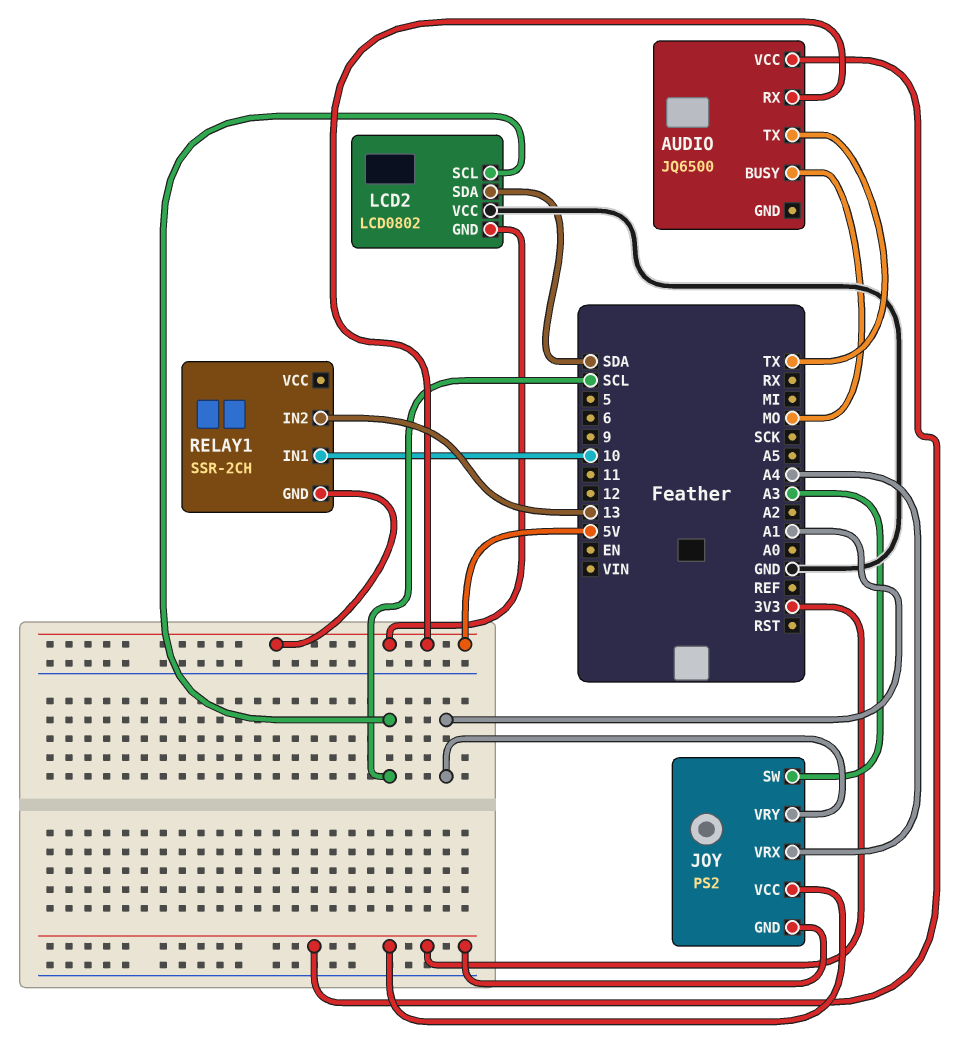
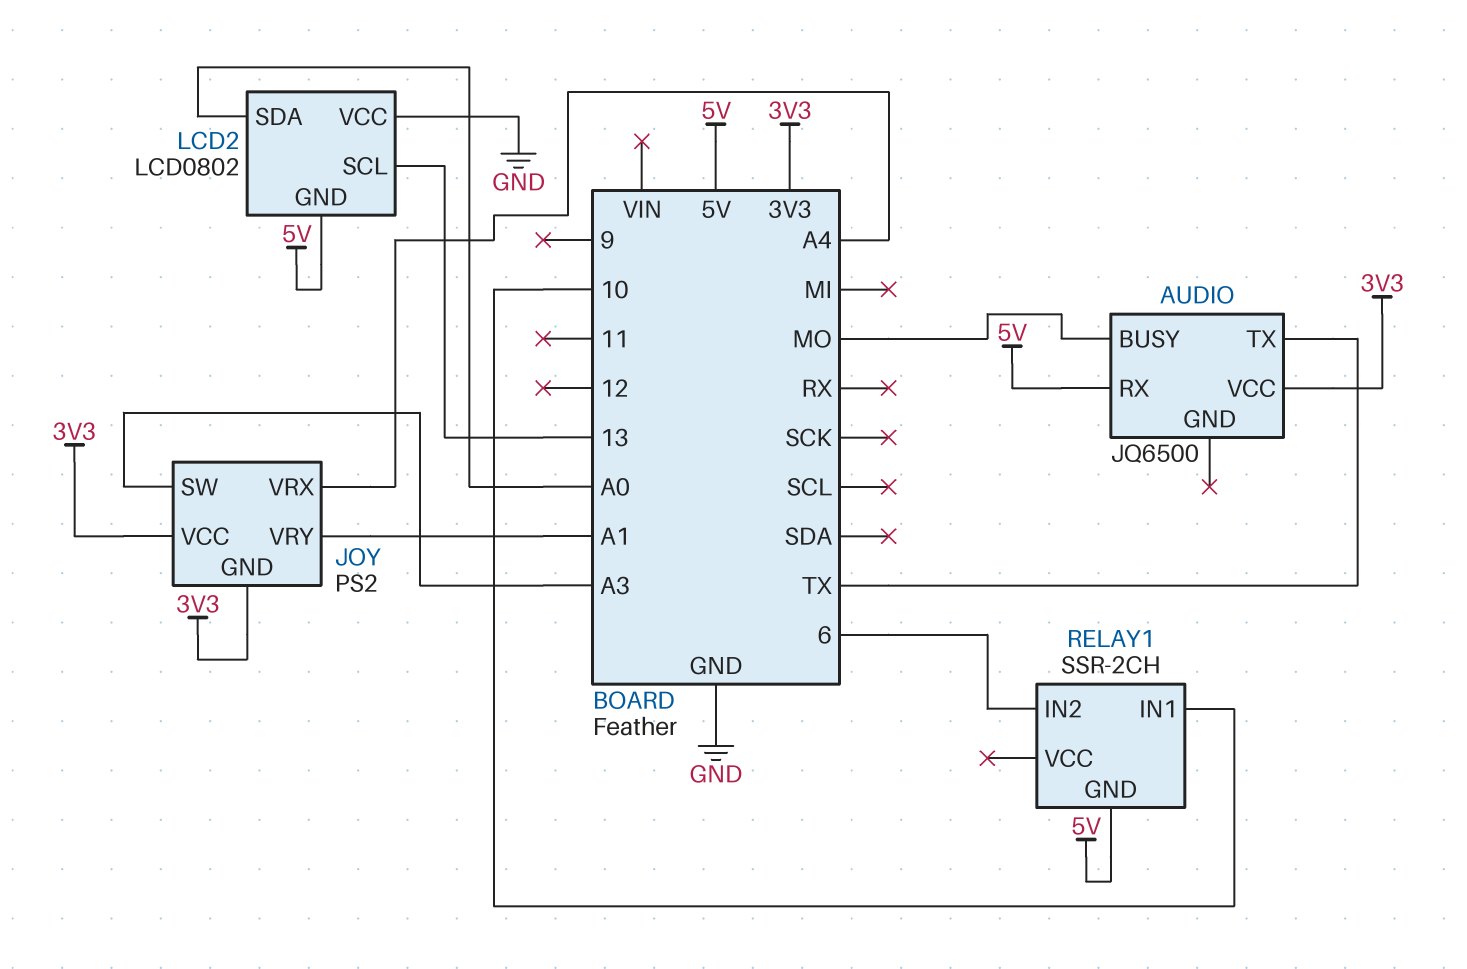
LCD2 pin SCL: SCL -> 13
LCD2 pin SDA: SDA -> A0
RELAY1 pin IN2: 13 -> 6

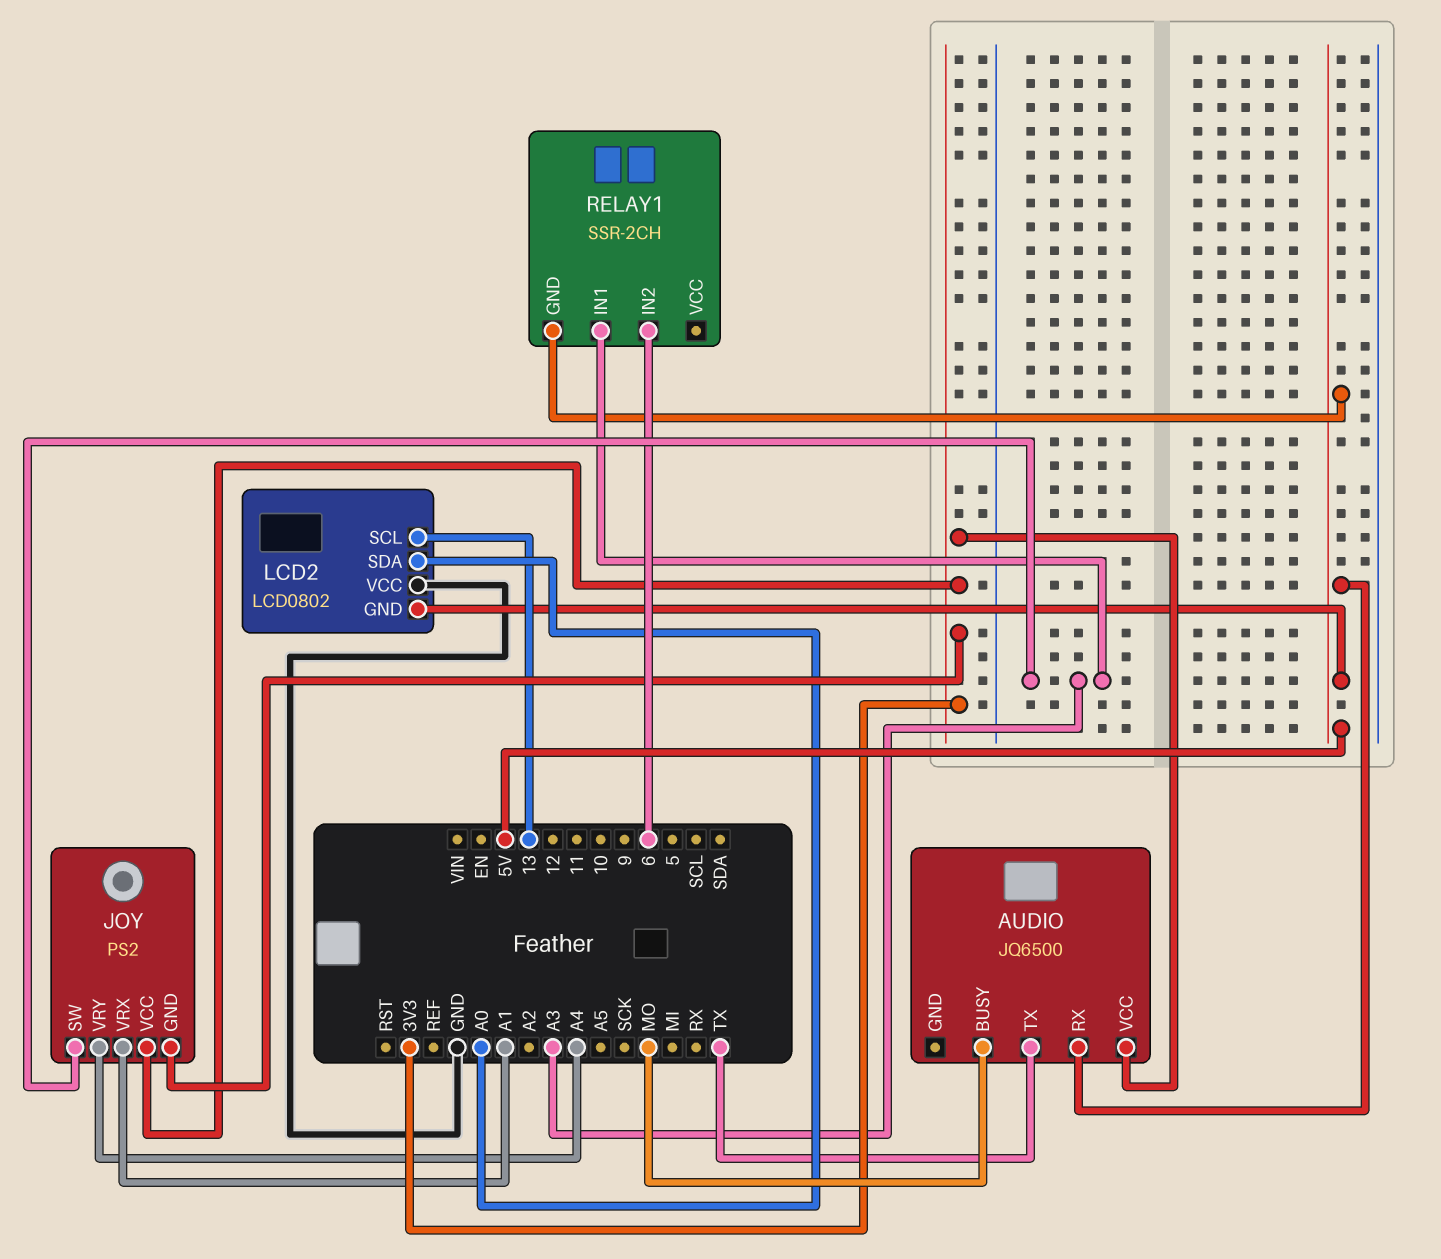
JOY pin VRX: A4 -> A1
JOY pin VRY: A1 -> A4
RELAY1 pin IN1: 10 -> A3

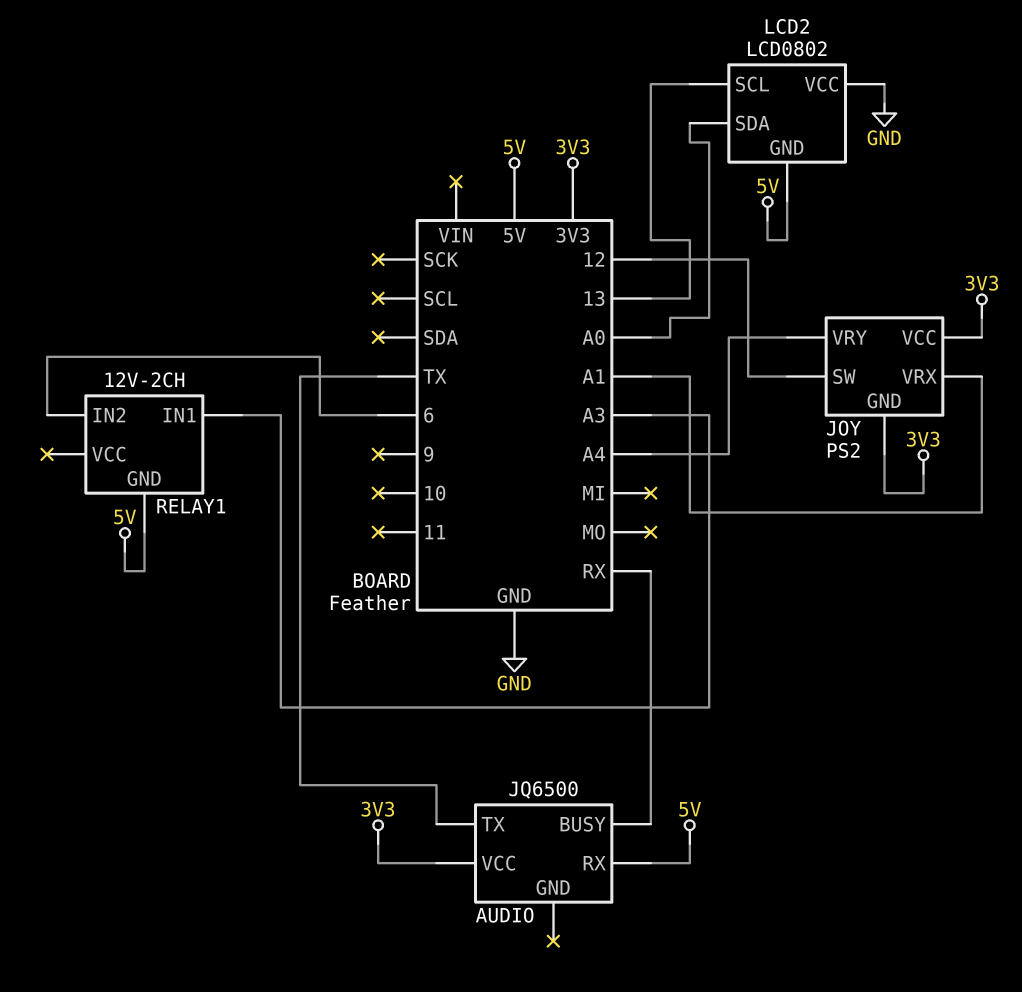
AUDIO pin BUSY: MO -> RX
JOY pin SW: A3 -> 12
RELAY1: SSR-2CH -> 12V-2CH

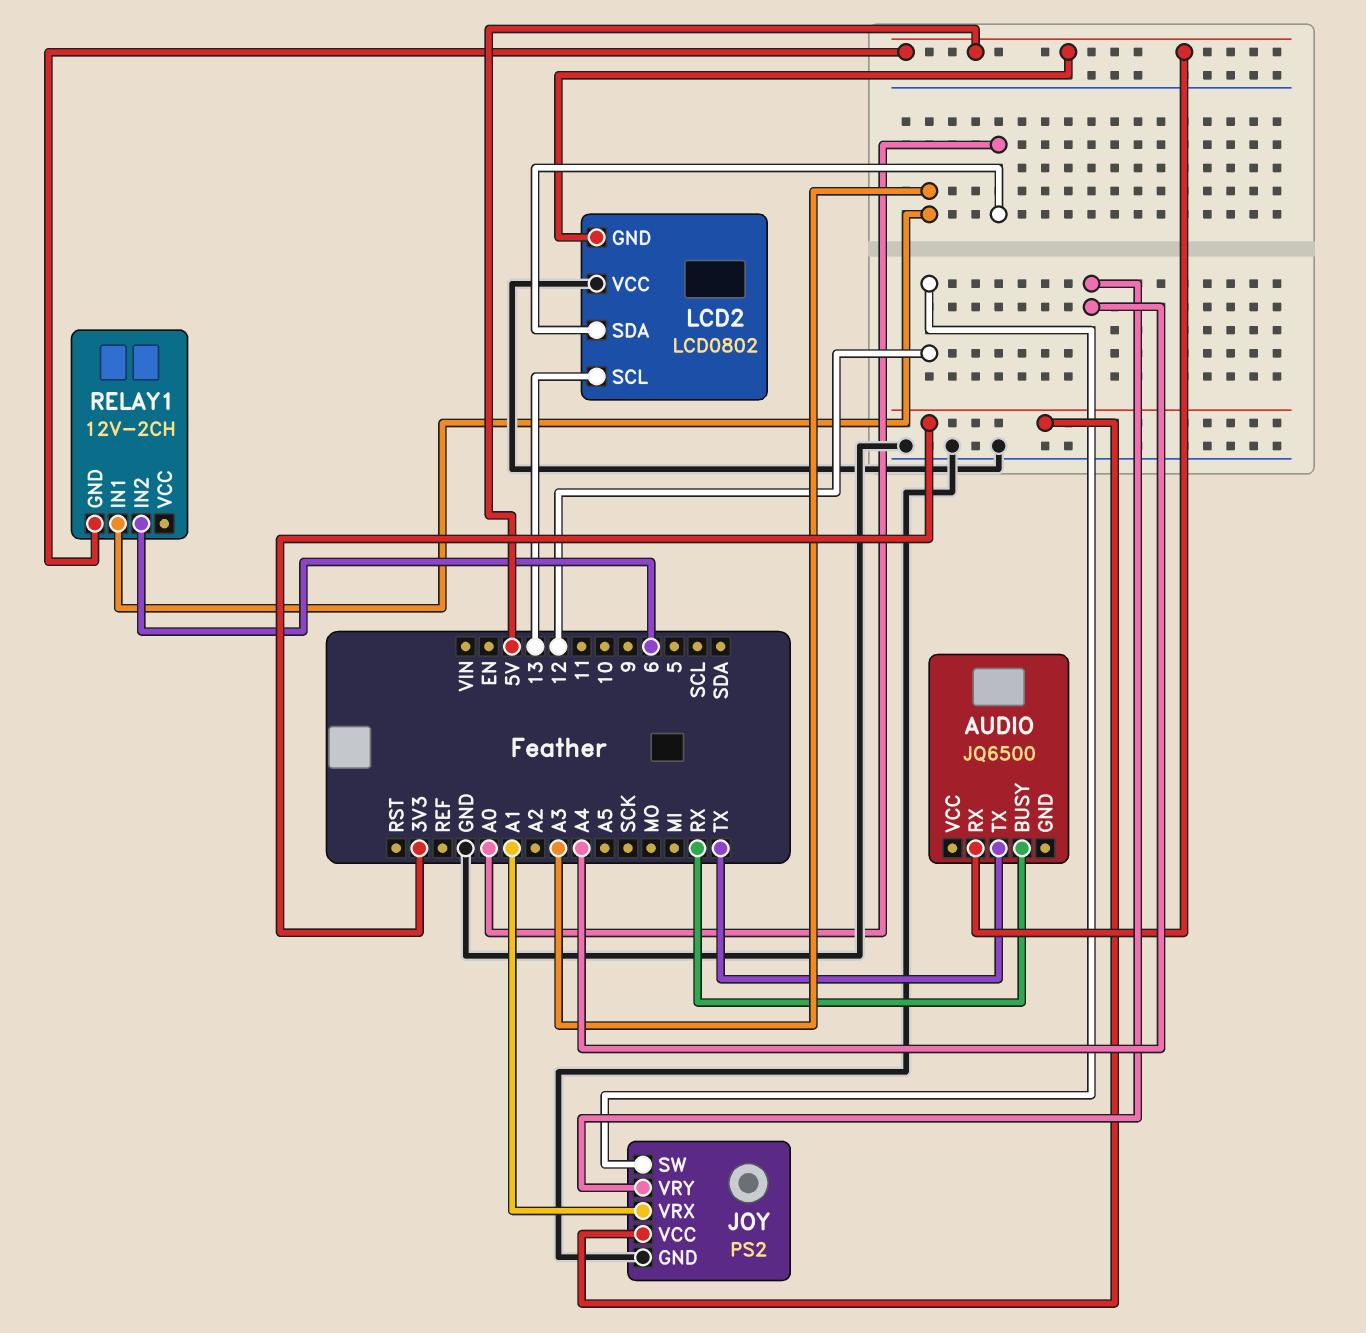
AUDIO pin VCC: 3V3 -> none
JOY pin GND: 3V3 -> GND

